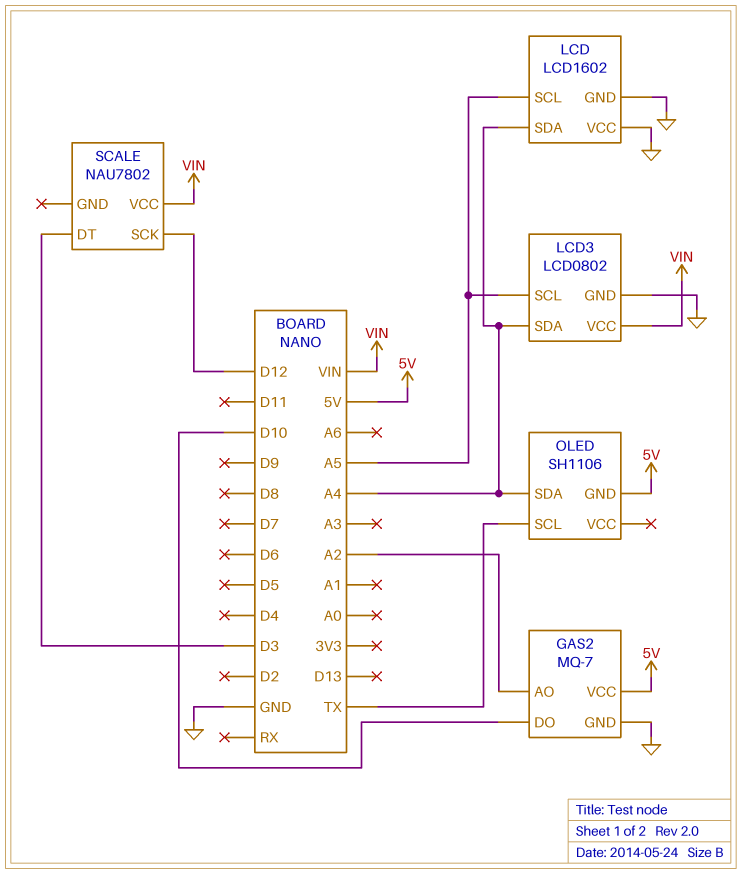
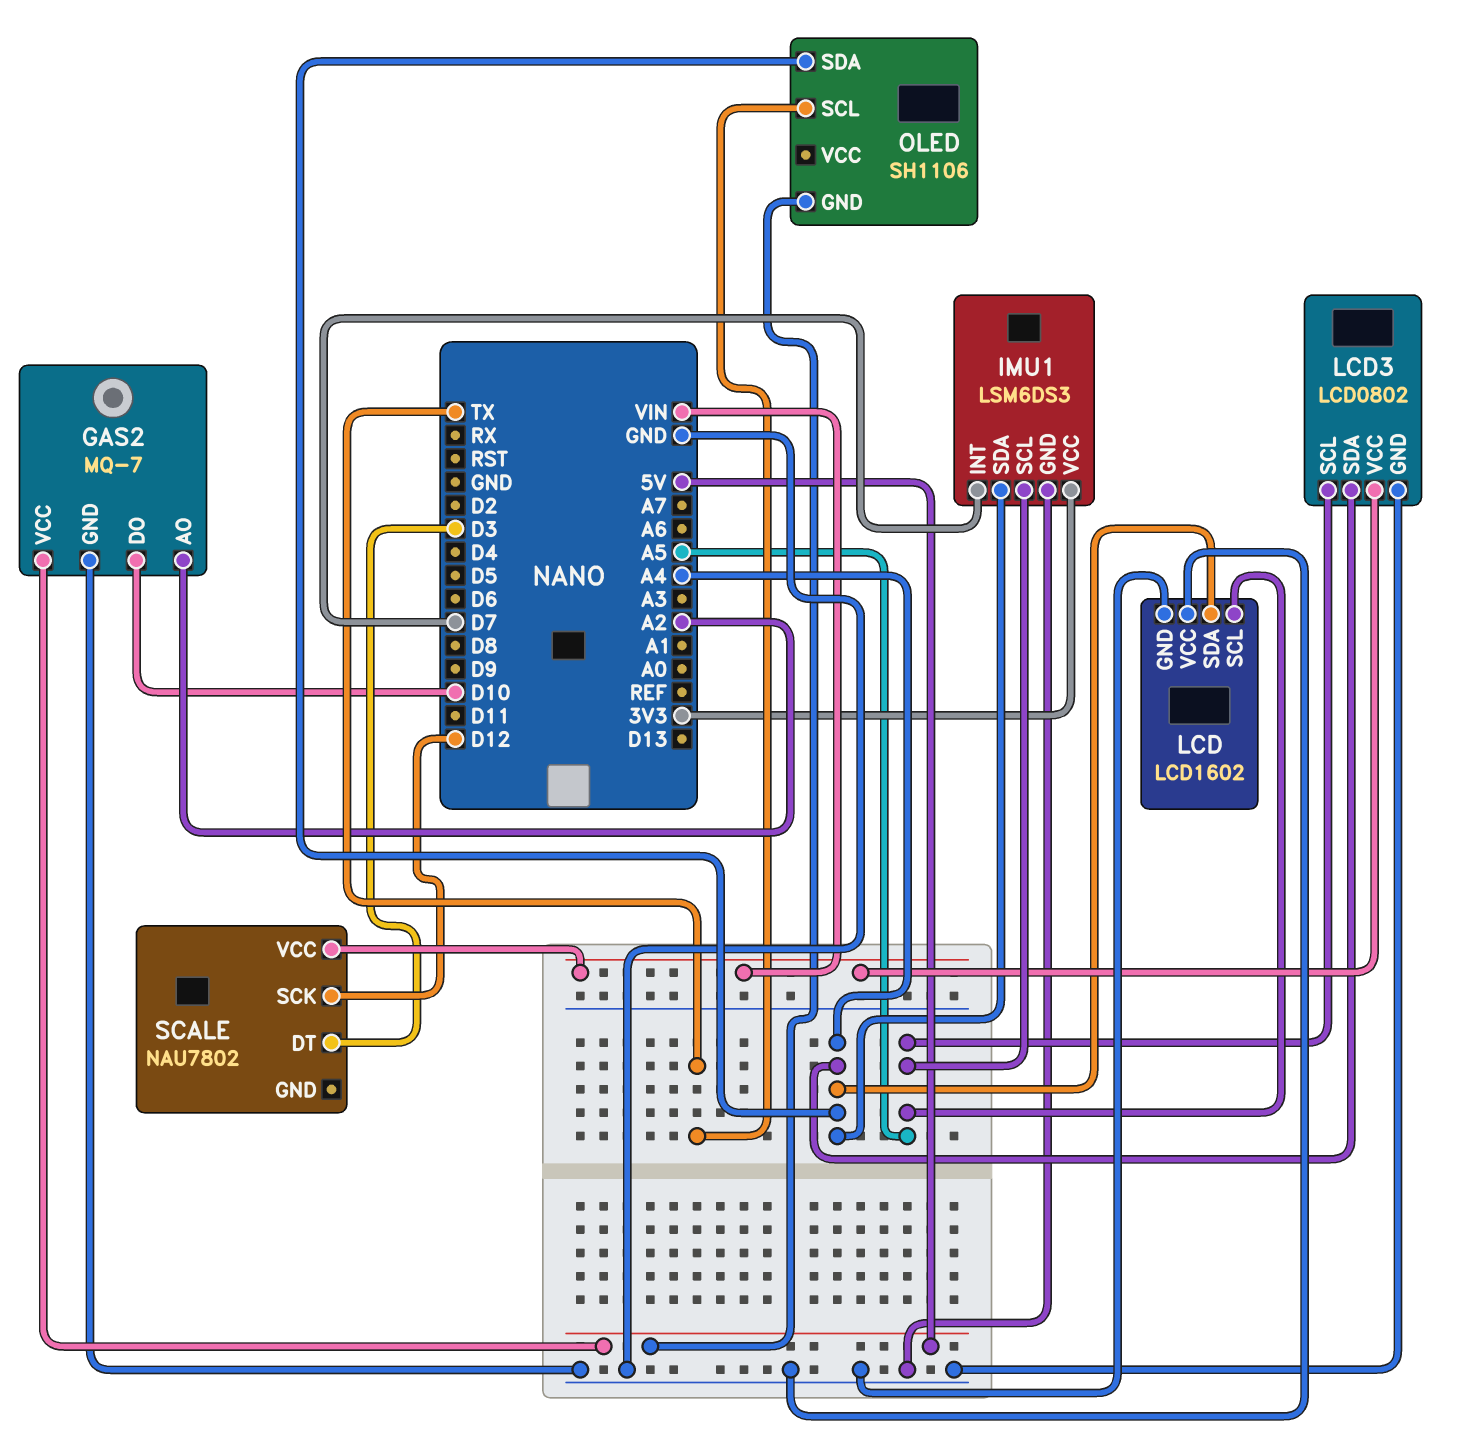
IMU1: none -> LSM6DS3
IMU1 pin GND: none -> GND
IMU1 pin INT: none -> D7
IMU1 pin SCL: none -> A5
IMU1 pin SDA: none -> A4
IMU1 pin VCC: none -> 3V3

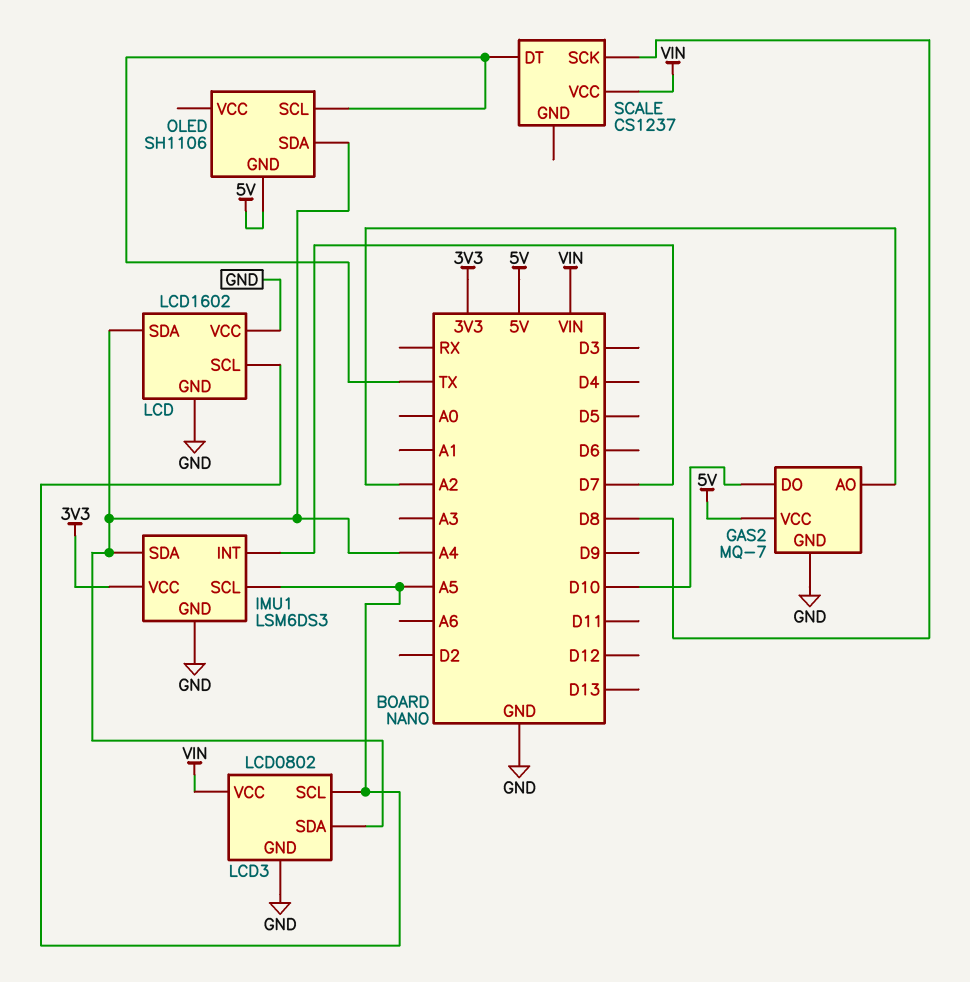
SCALE: NAU7802 -> CS1237
SCALE pin DT: D3 -> TX
SCALE pin SCK: D12 -> D8

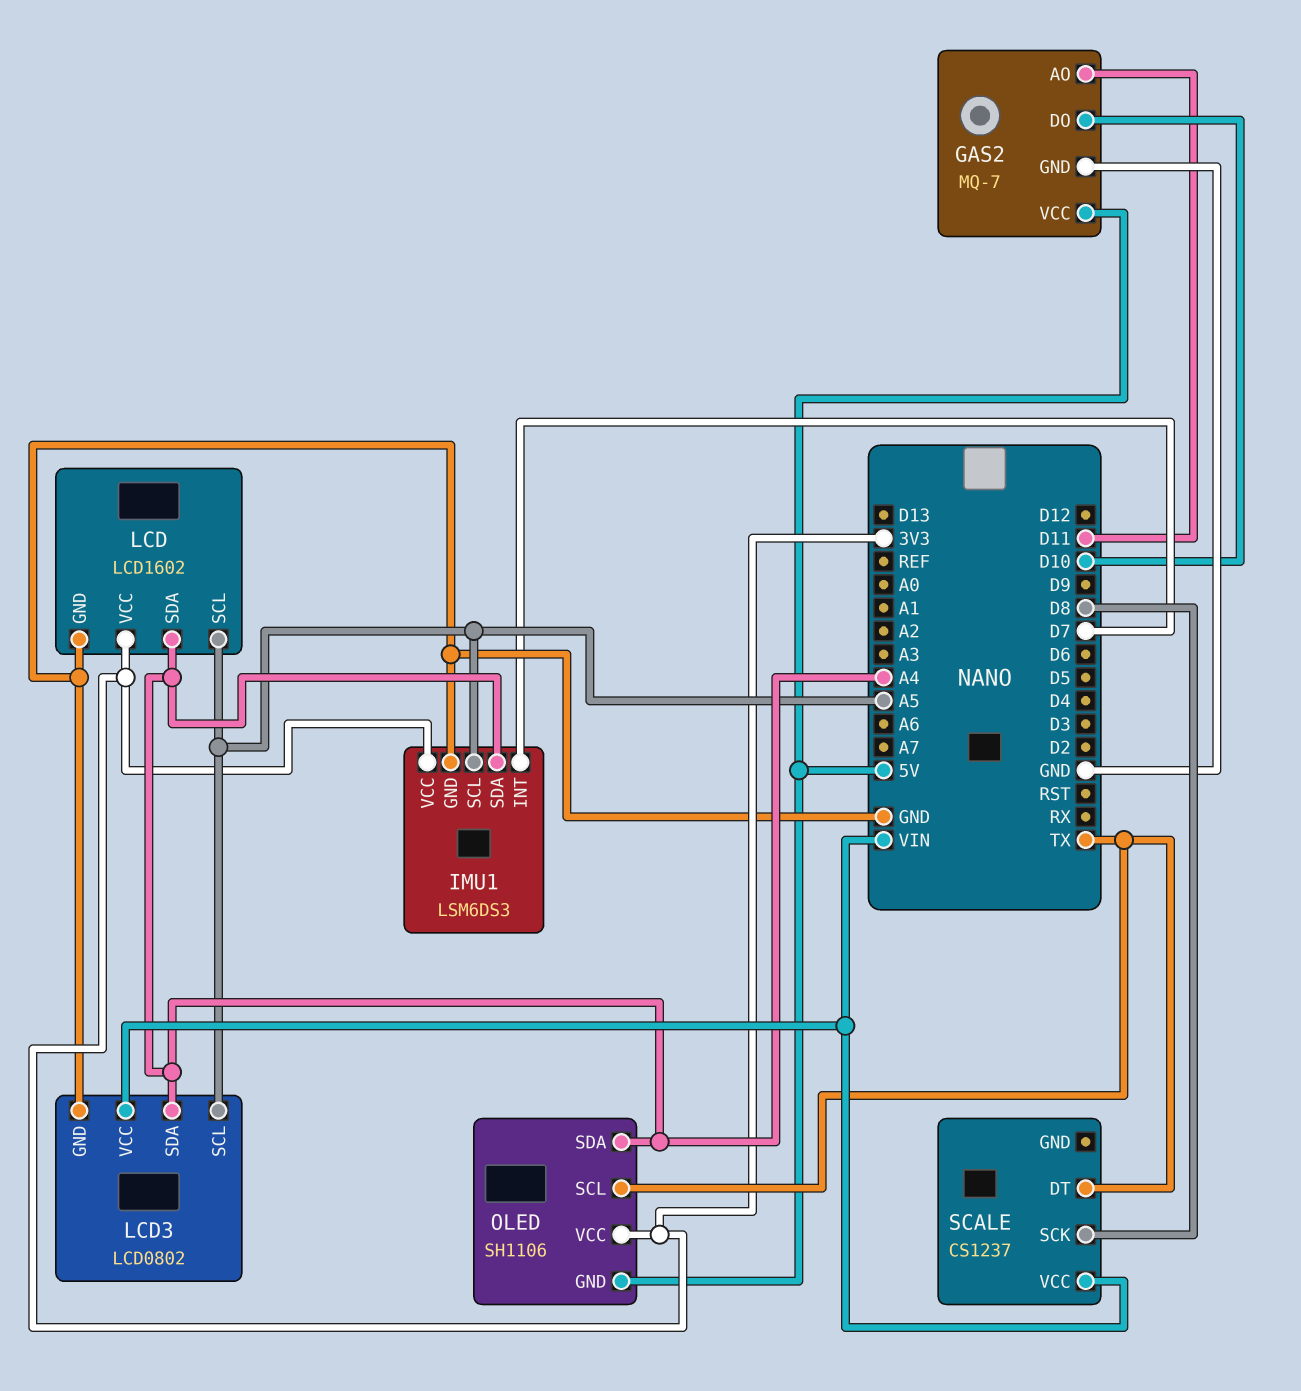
GAS2 pin AO: A2 -> D11
LCD pin VCC: GND -> 3V3
OLED pin VCC: none -> 3V3

